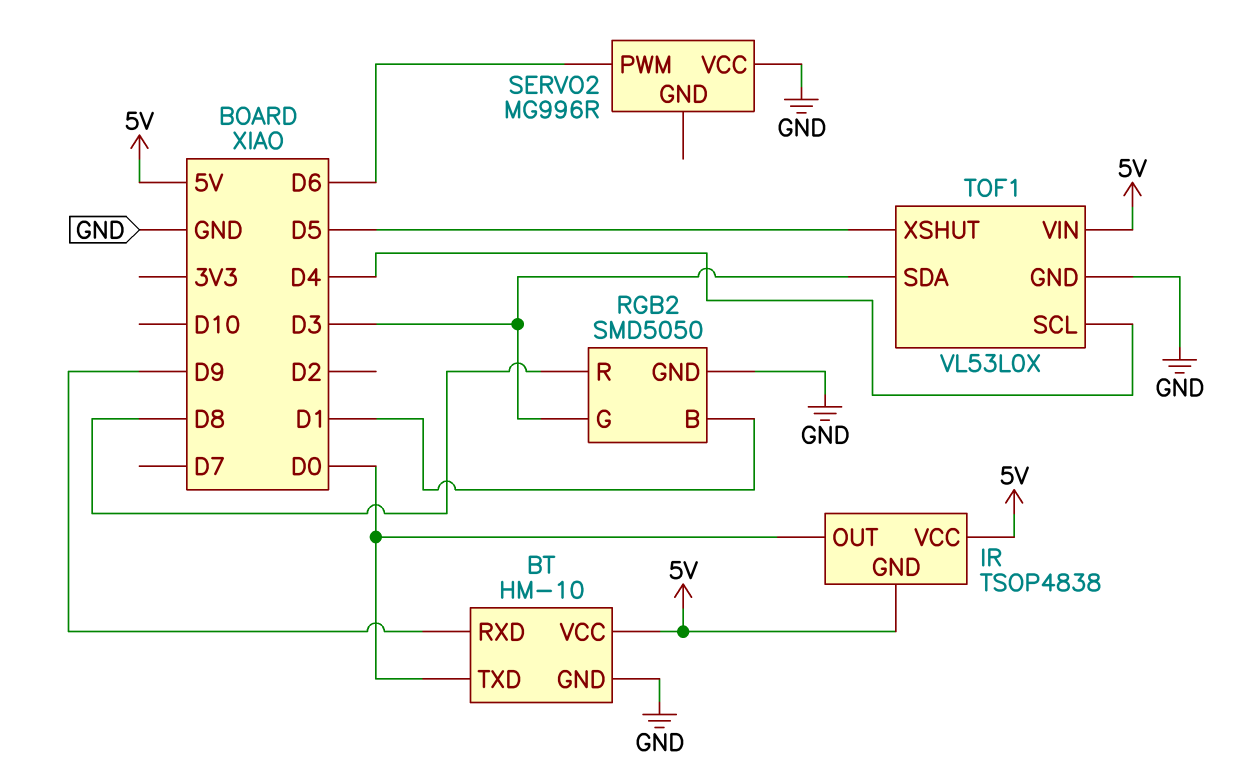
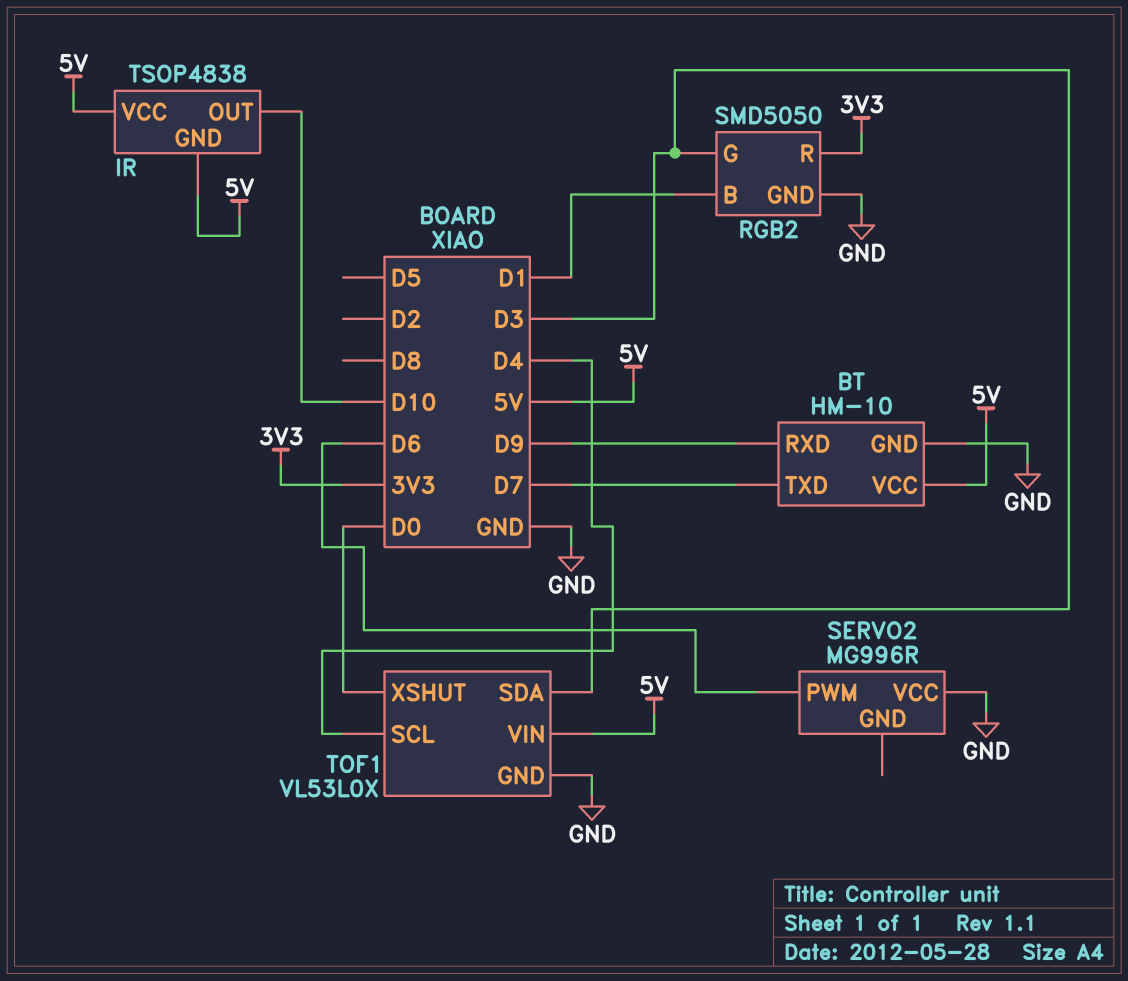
BT pin TXD: D0 -> D7
IR pin OUT: D0 -> D10
RGB2 pin R: D8 -> 3V3
TOF1 pin XSHUT: D5 -> D0

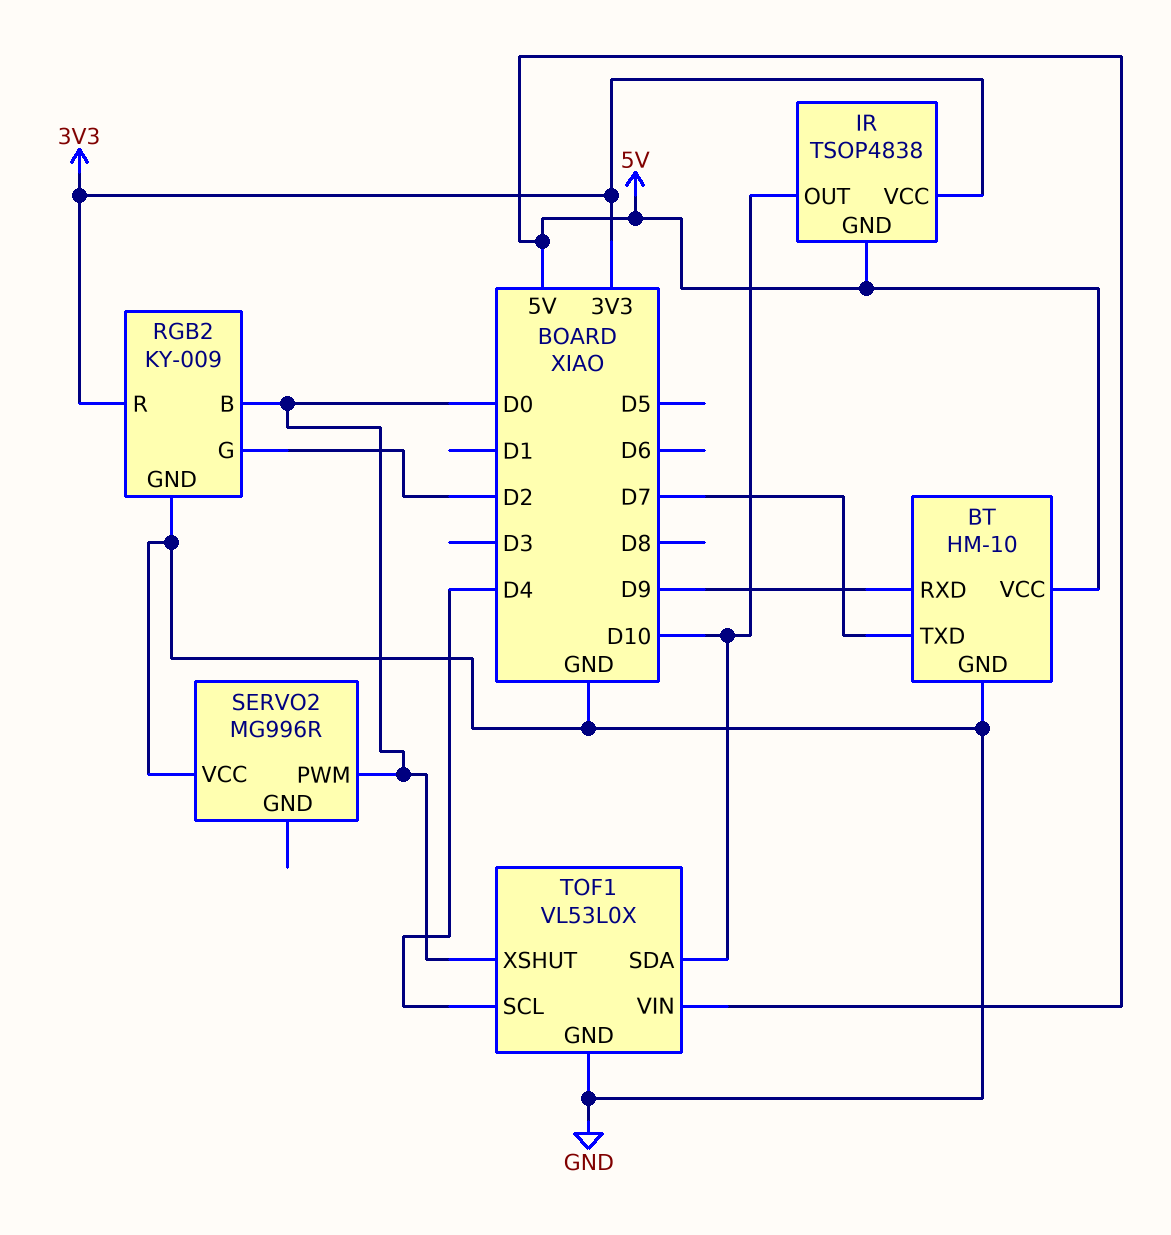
IR pin VCC: 5V -> 3V3
RGB2: SMD5050 -> KY-009
RGB2 pin B: D1 -> D0
RGB2 pin G: D3 -> D2
SERVO2 pin PWM: D6 -> D0
TOF1 pin SDA: D3 -> D10

